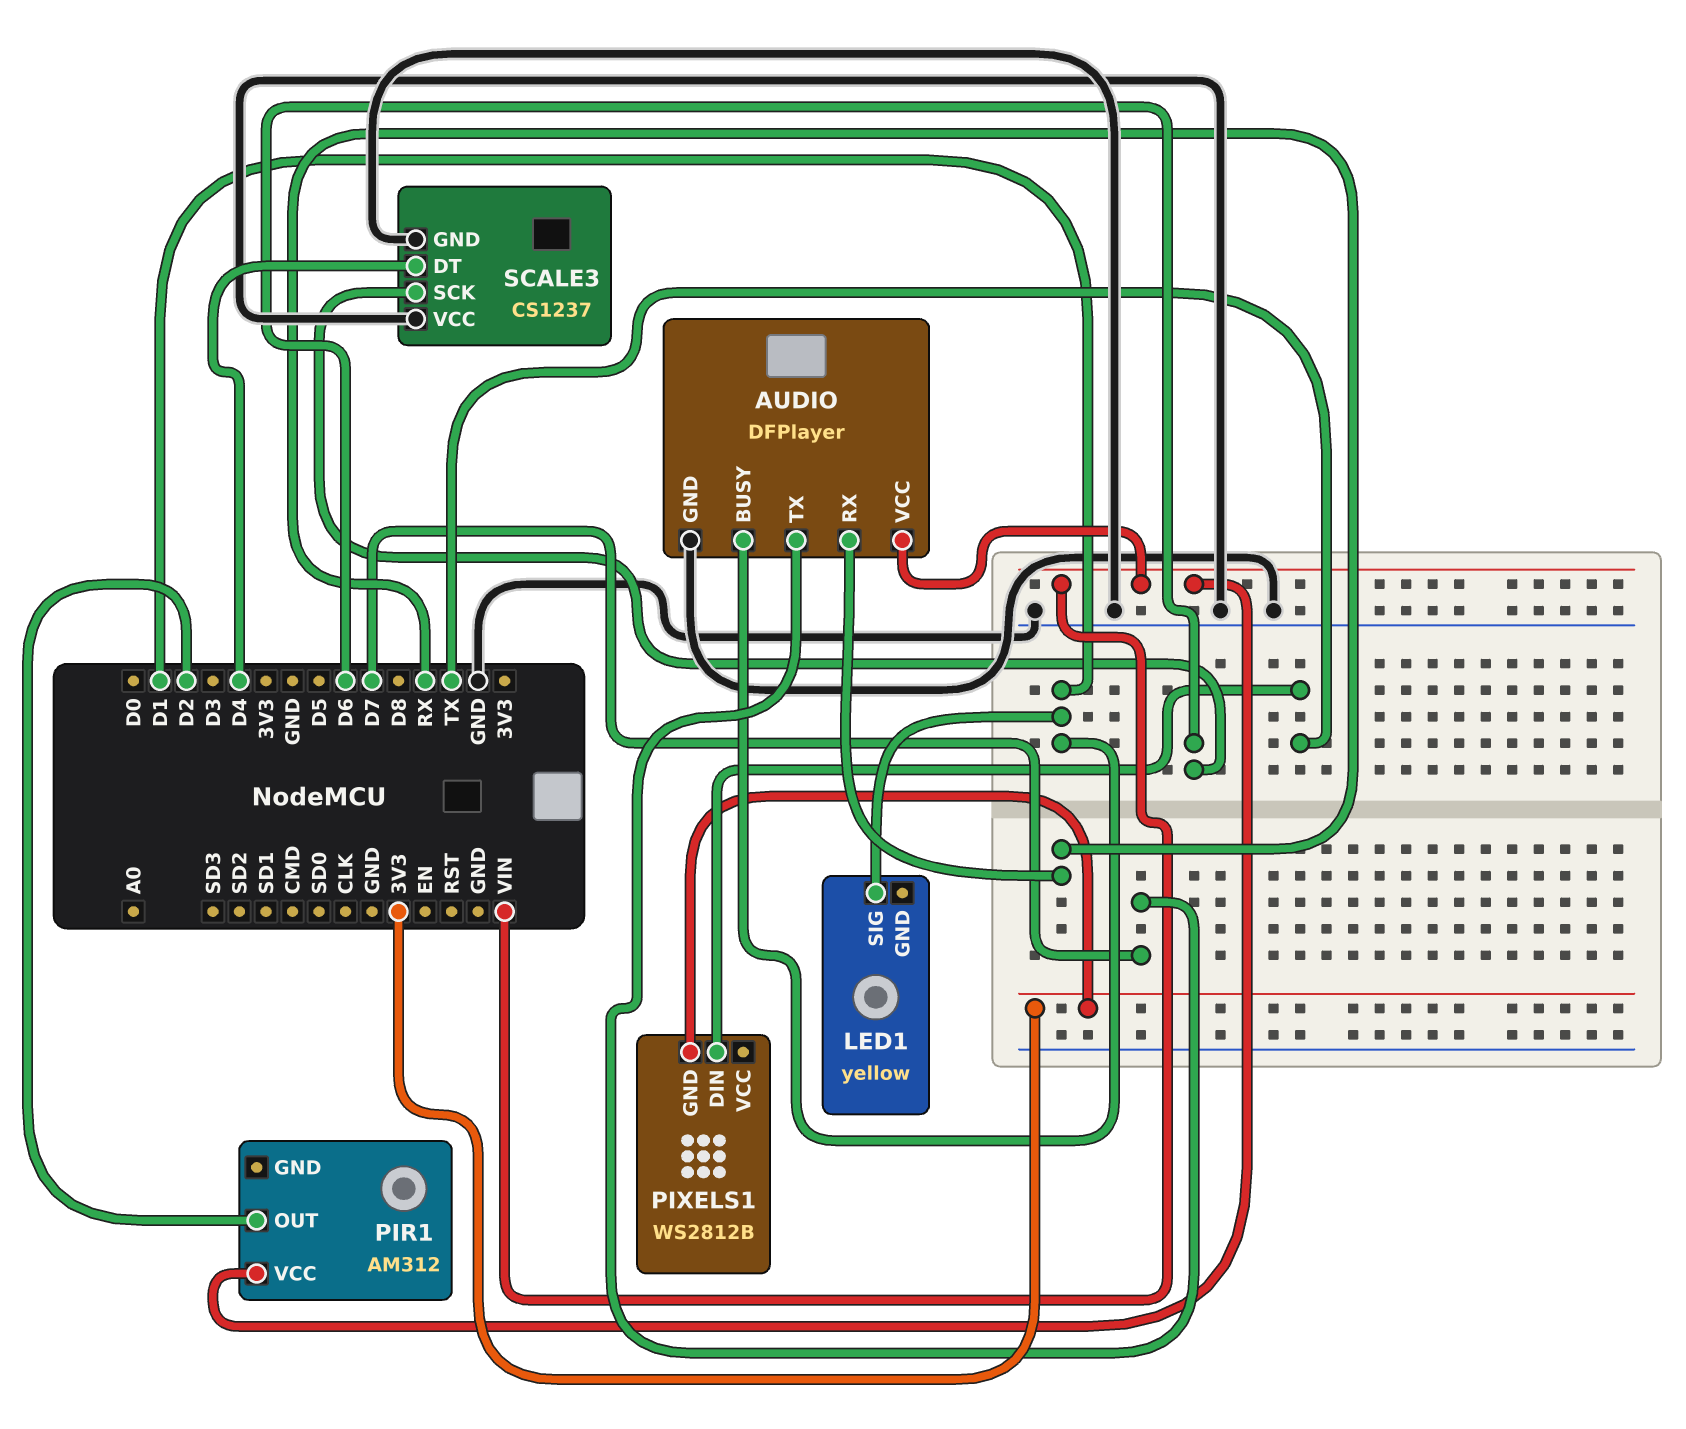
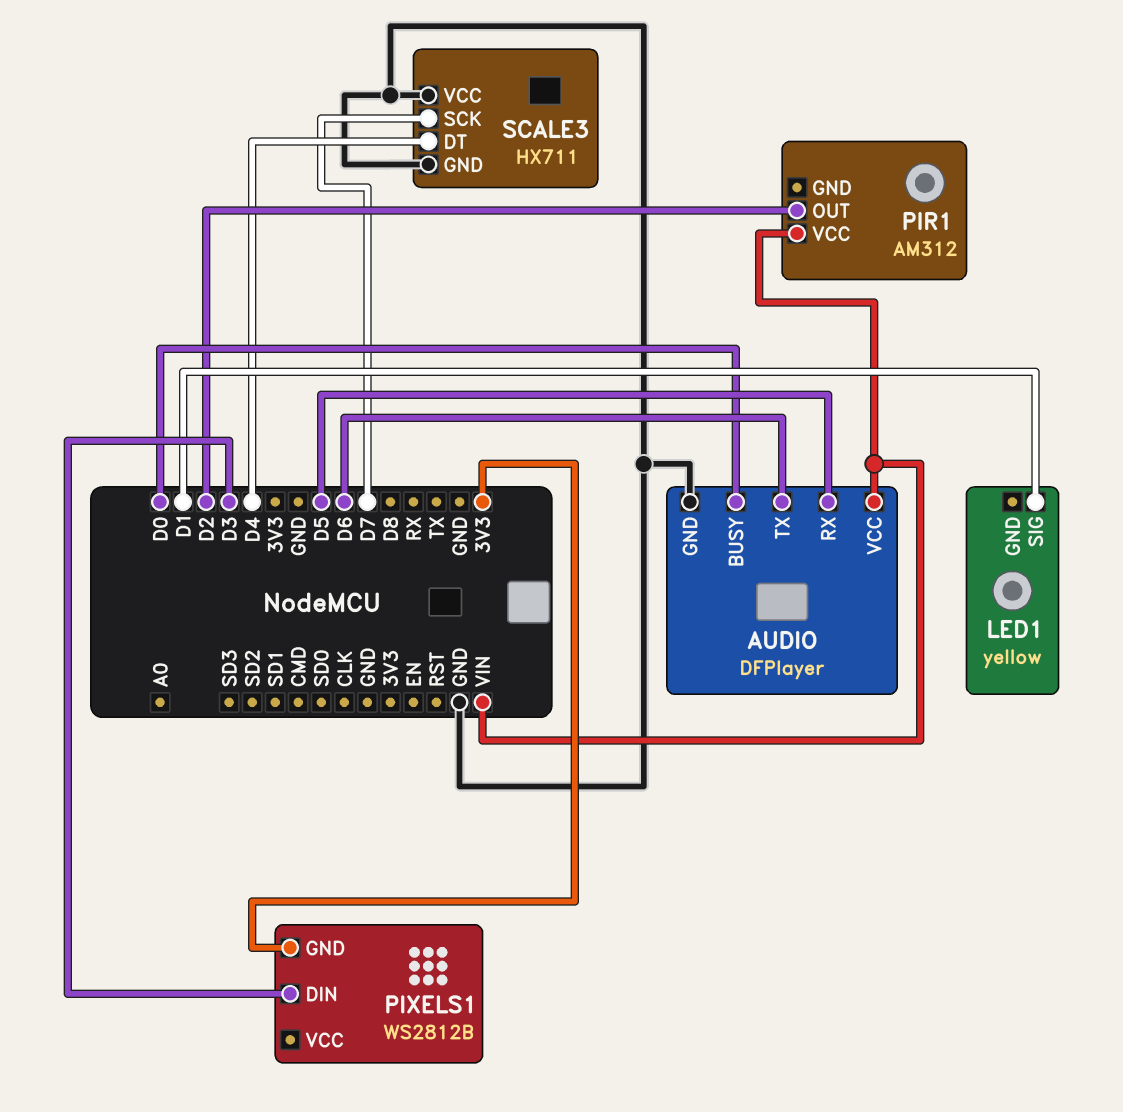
AUDIO pin BUSY: D1 -> D0
AUDIO pin RX: RX -> D5
AUDIO pin TX: D7 -> D6
PIXELS1 pin DIN: TX -> D3
SCALE3: CS1237 -> HX711
SCALE3 pin SCK: D6 -> D7

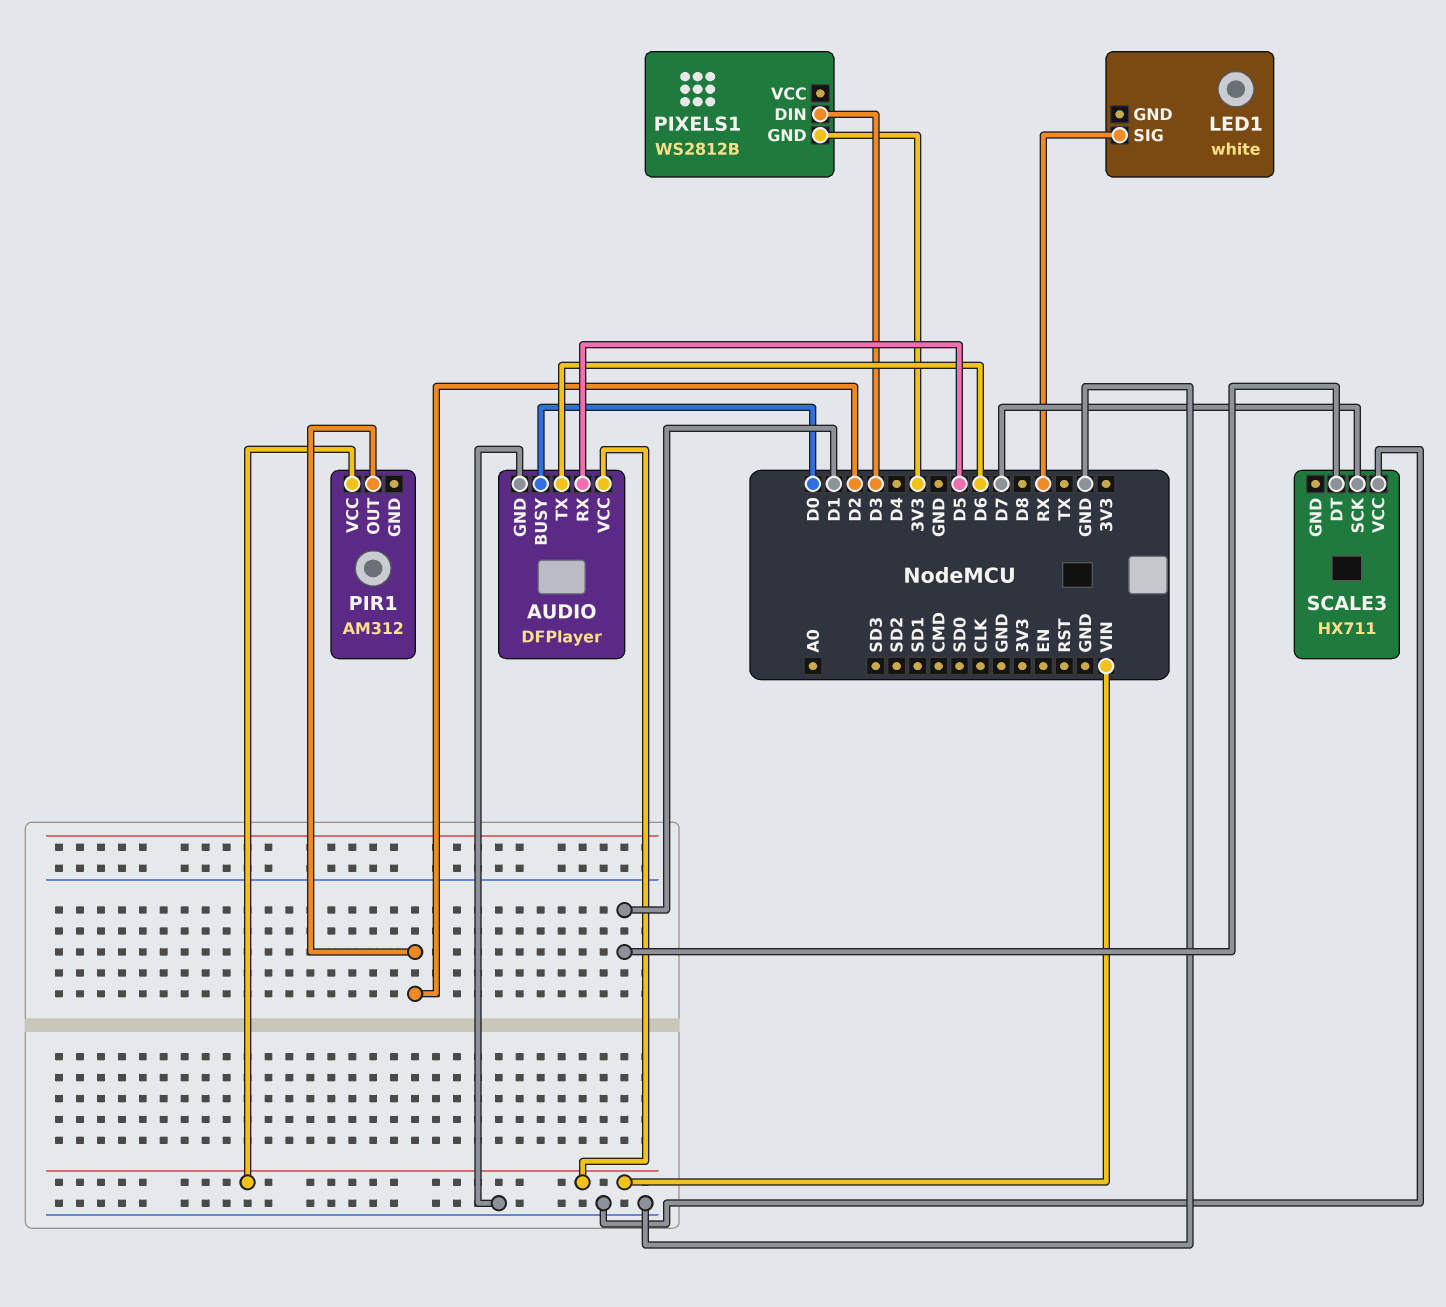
LED1: yellow -> white
LED1 pin SIG: D1 -> RX
SCALE3 pin DT: D4 -> D1
SCALE3 pin GND: GND -> none

